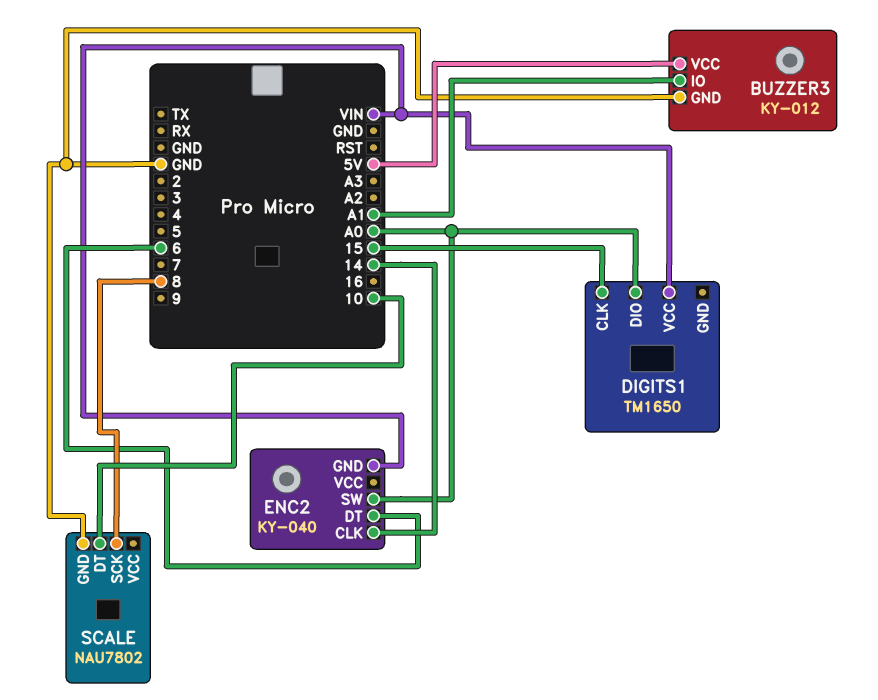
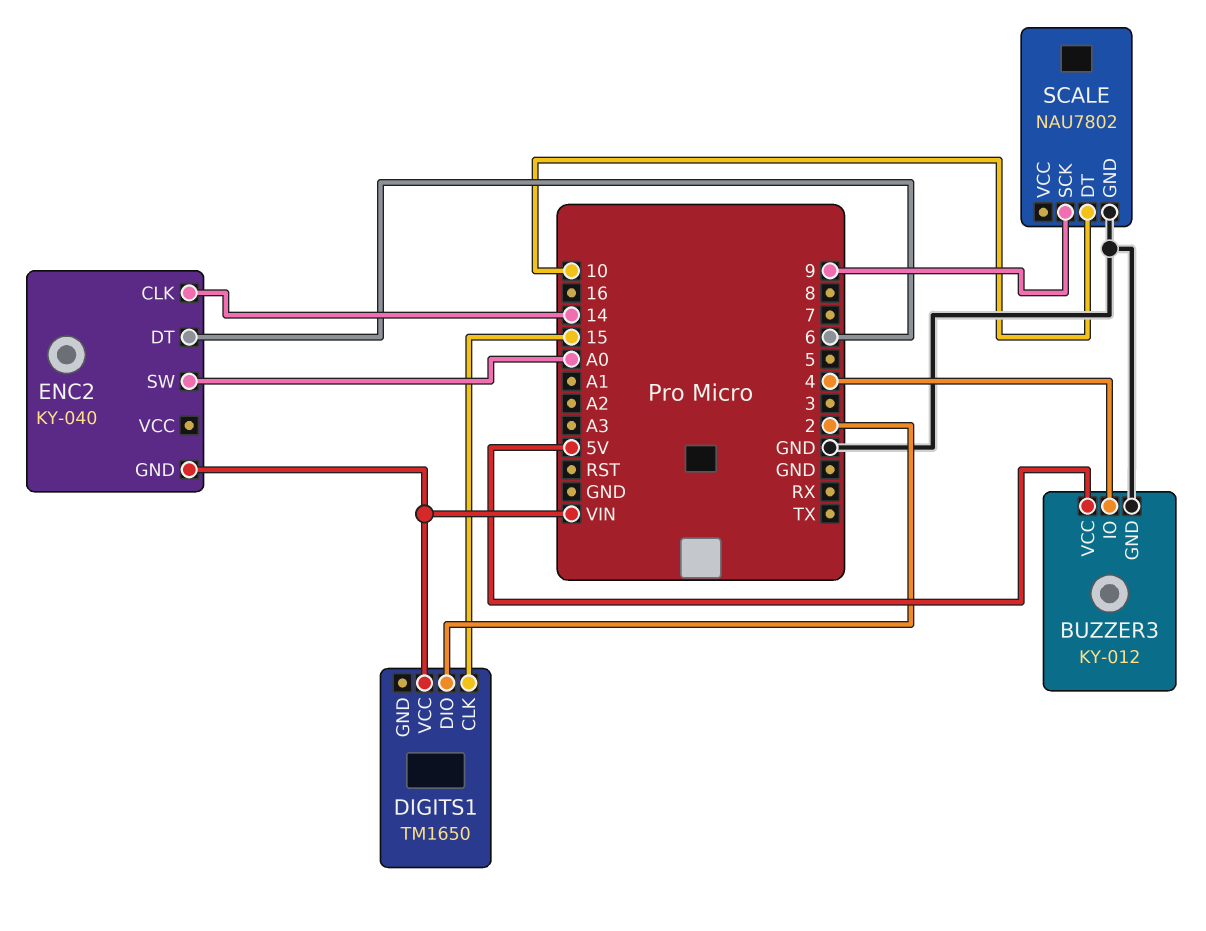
BUZZER3 pin IO: A1 -> 4
DIGITS1 pin DIO: A0 -> 2
SCALE pin SCK: 8 -> 9

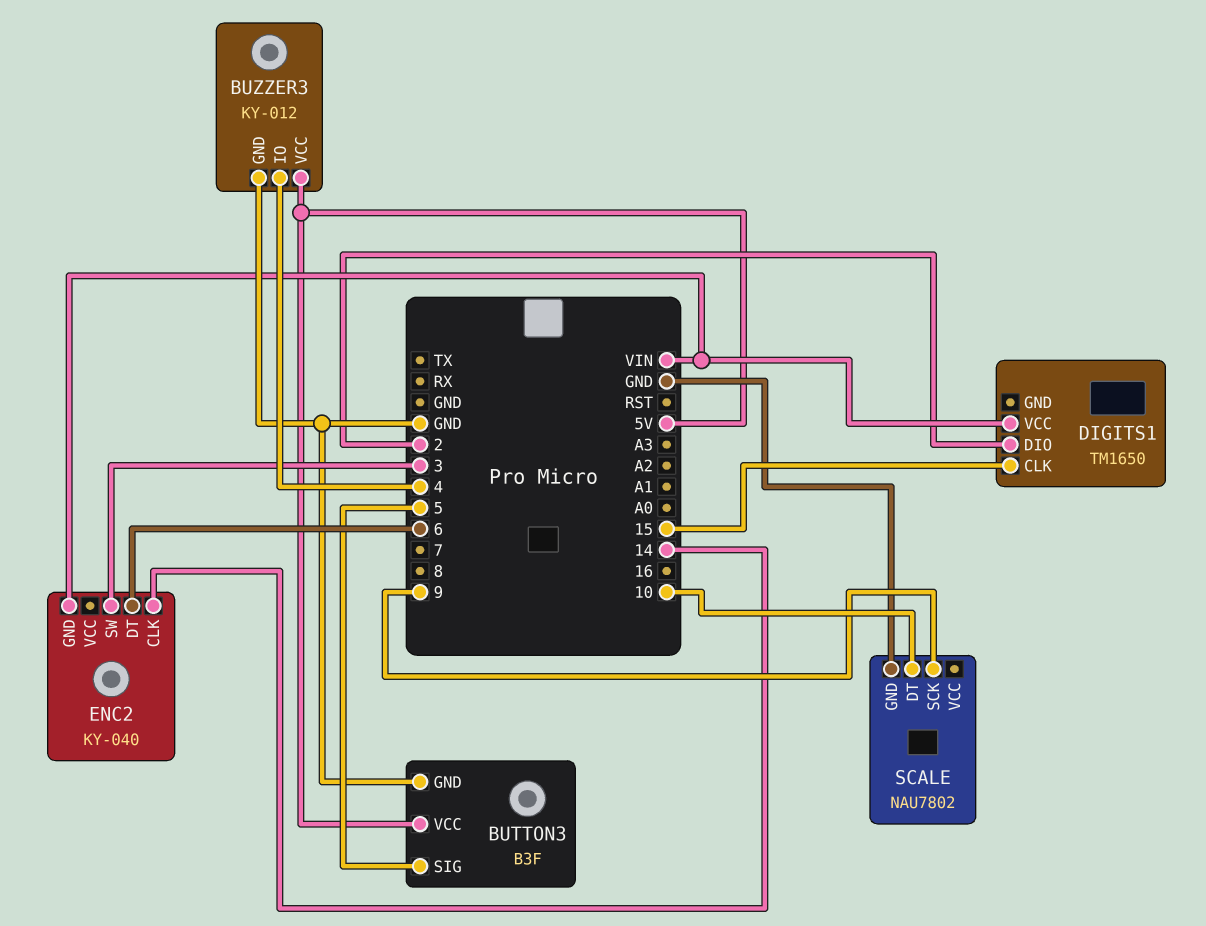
BUTTON3: none -> B3F
BUTTON3 pin GND: none -> GND
BUTTON3 pin SIG: none -> 5
BUTTON3 pin VCC: none -> 5V
ENC2 pin SW: A0 -> 3

